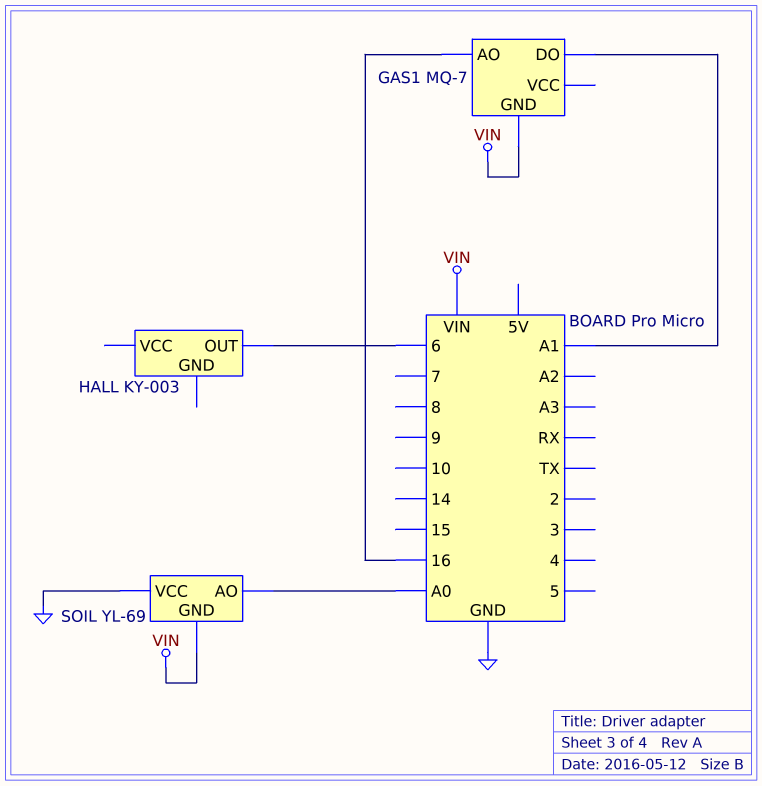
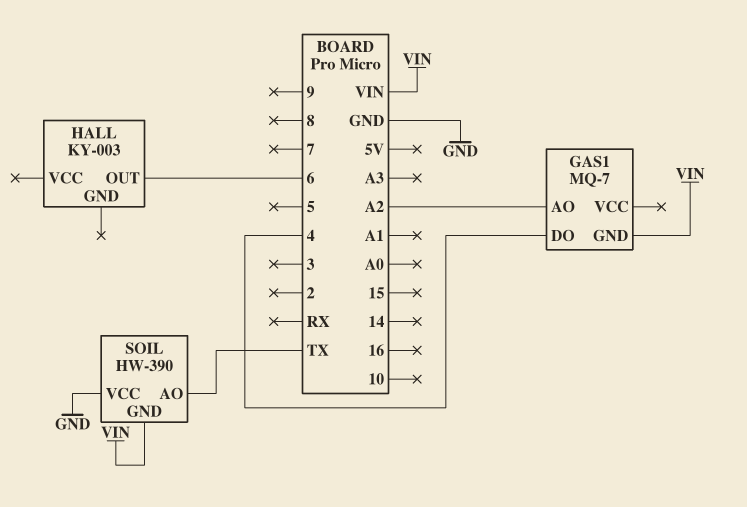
GAS1 pin AO: 16 -> A2
GAS1 pin DO: A1 -> 4
SOIL: YL-69 -> HW-390
SOIL pin AO: A0 -> TX

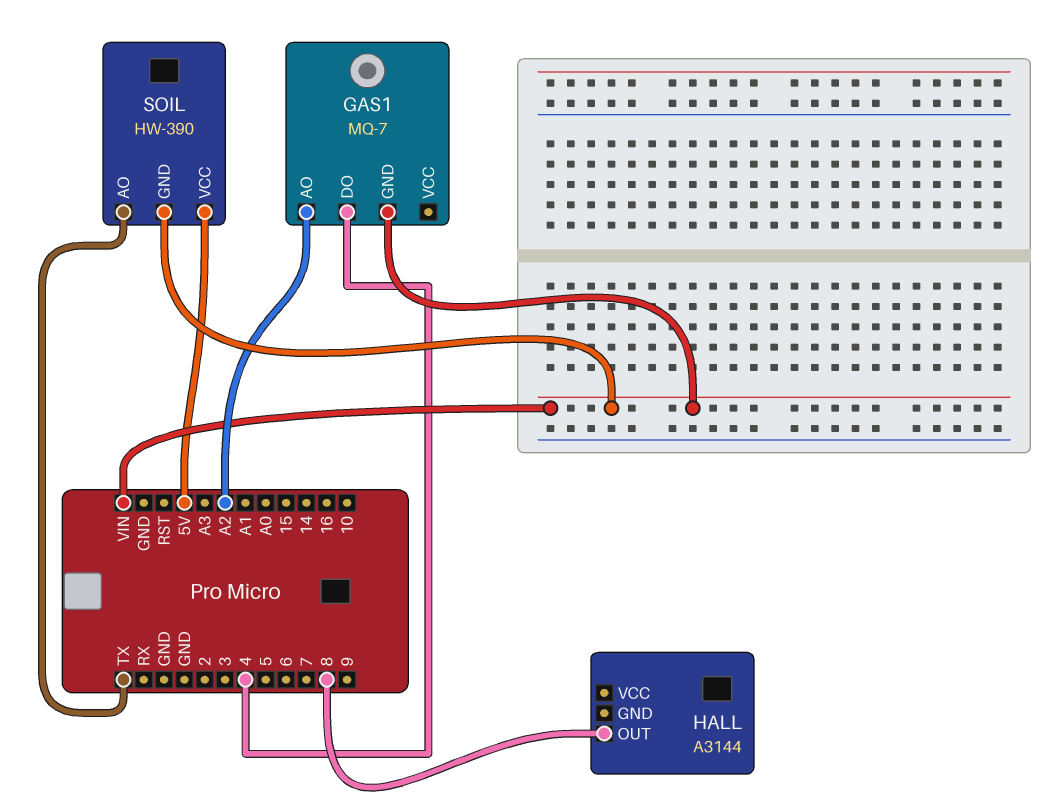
HALL: KY-003 -> A3144
HALL pin OUT: 6 -> 8
SOIL pin VCC: GND -> 5V

